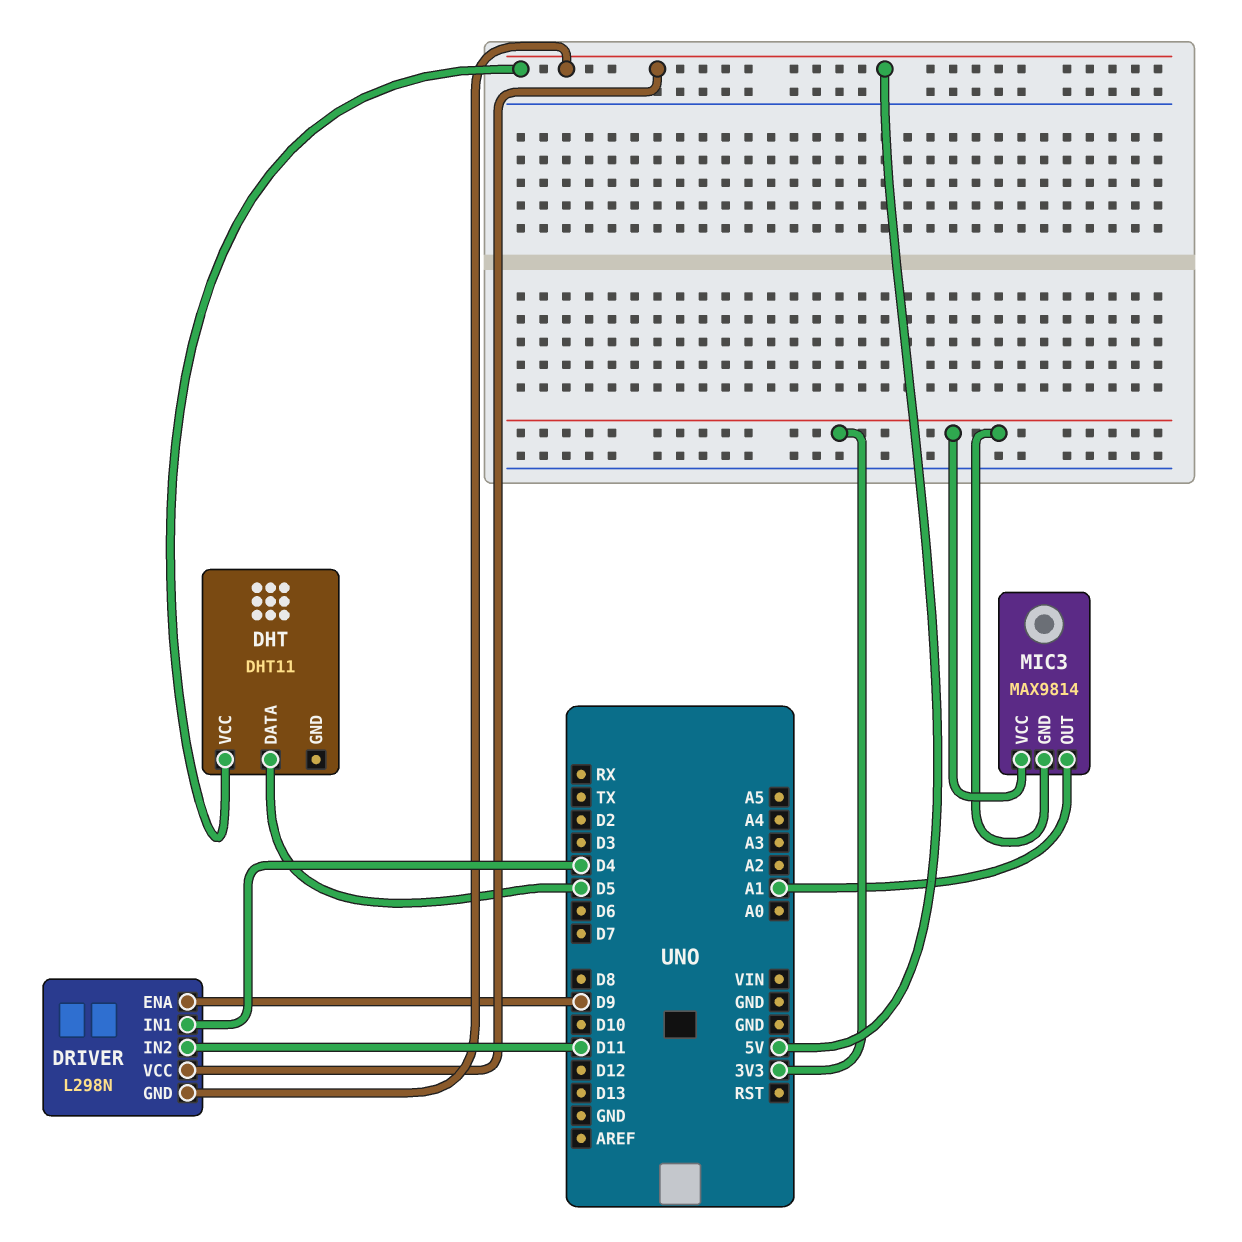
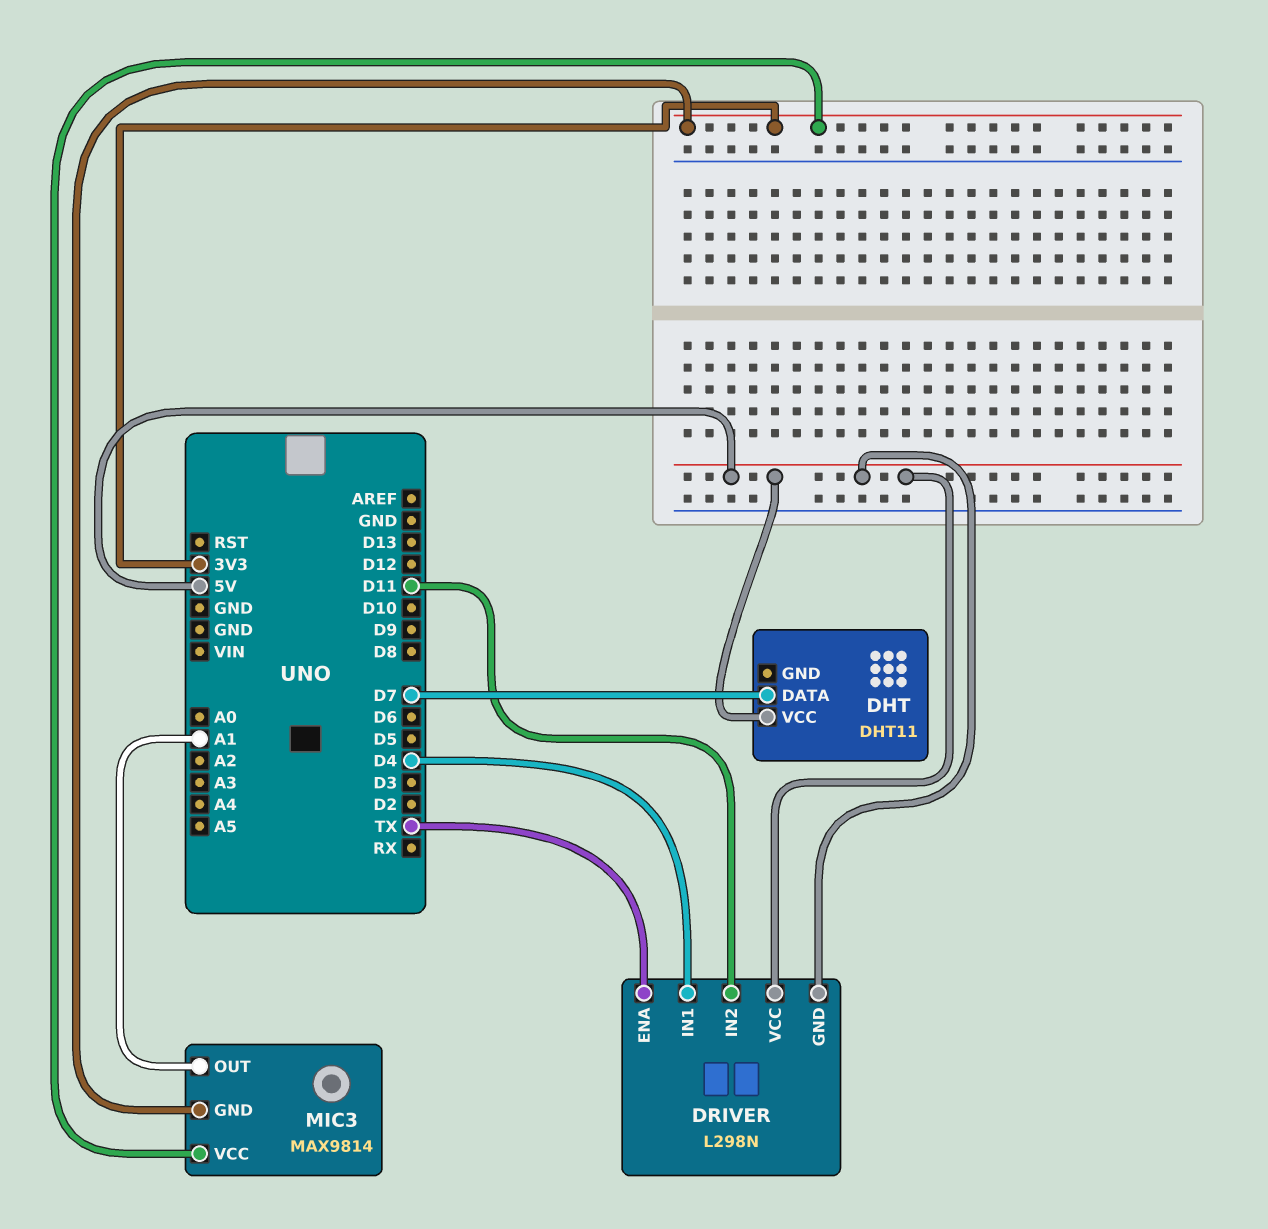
DHT pin DATA: D5 -> D7
DRIVER pin ENA: D9 -> TX

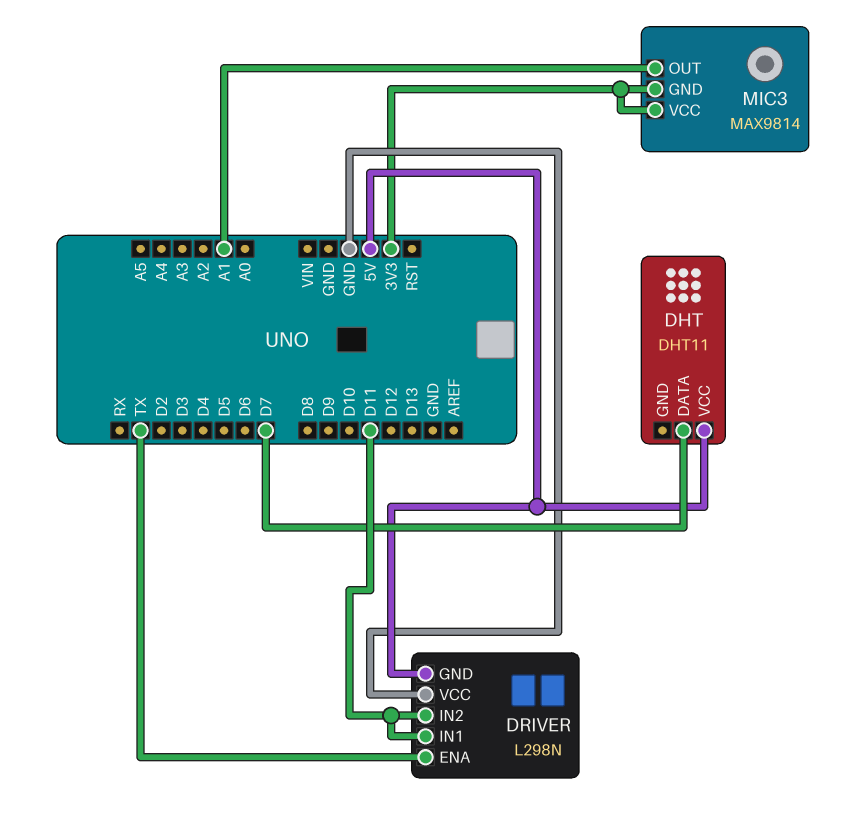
DRIVER pin IN1: D4 -> D11
DRIVER pin VCC: 5V -> GND

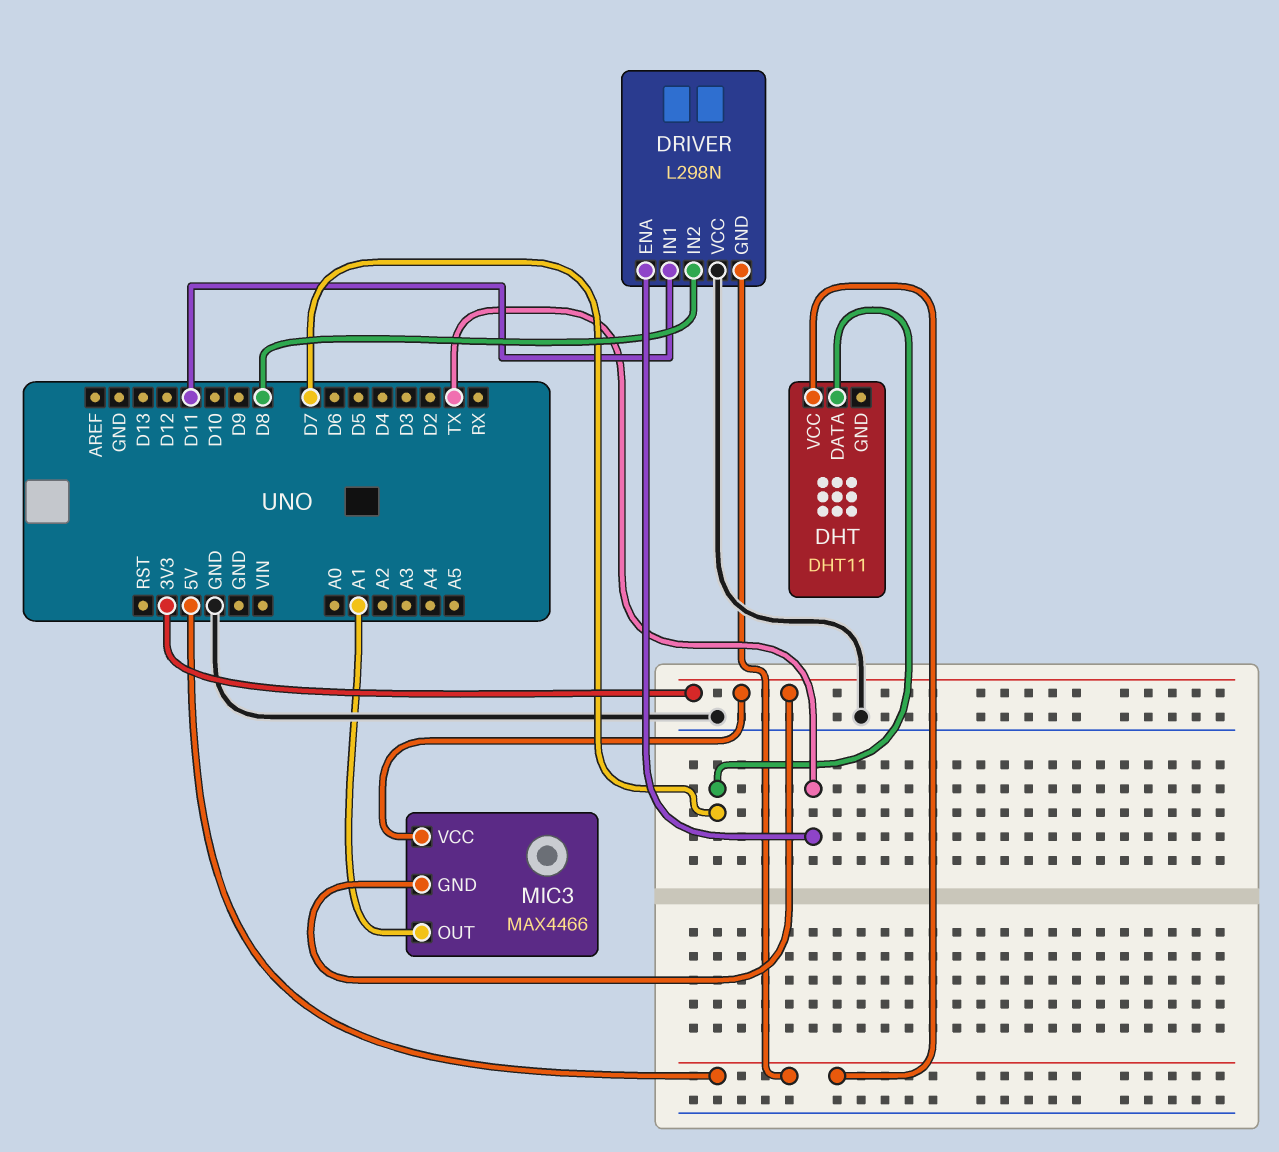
DRIVER pin IN2: D11 -> D8
MIC3: MAX9814 -> MAX4466

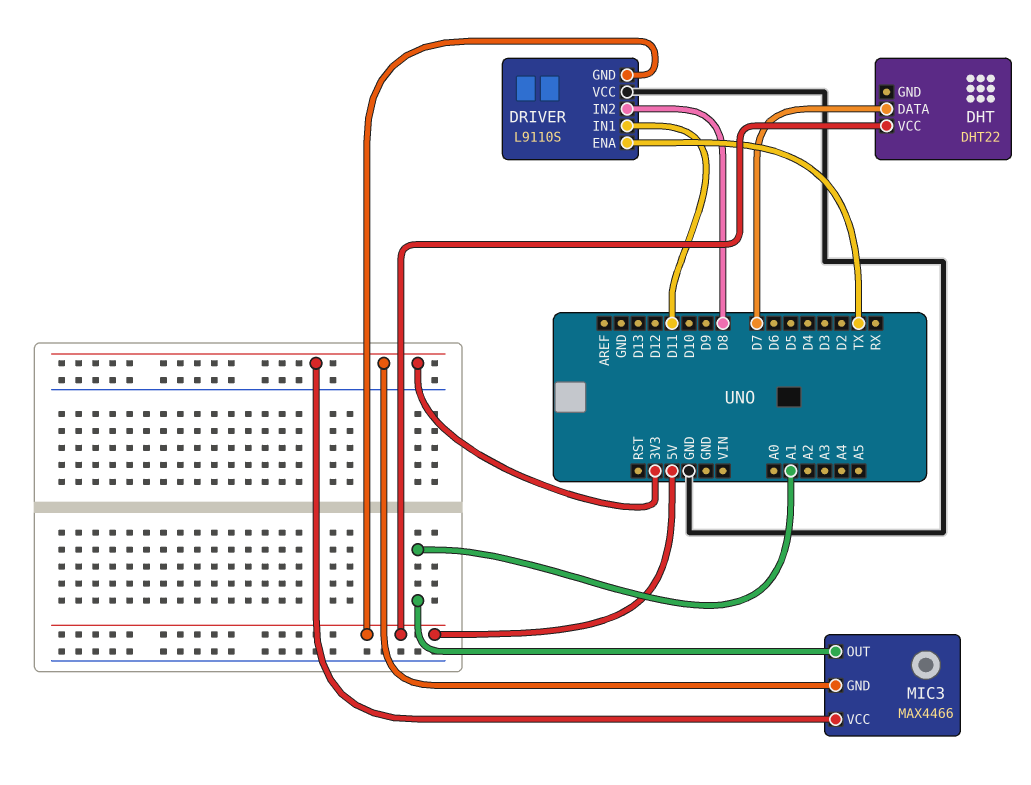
DHT: DHT11 -> DHT22
DRIVER: L298N -> L9110S

